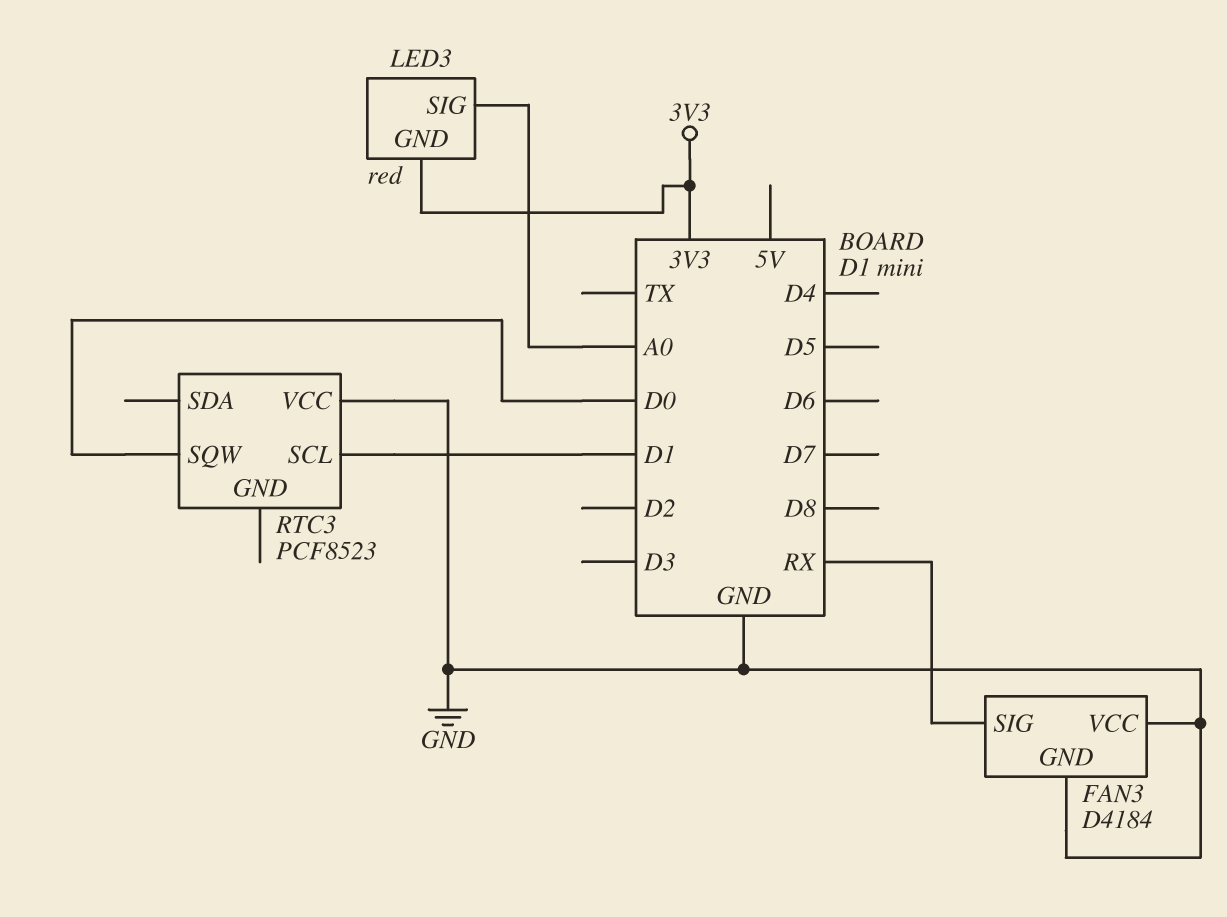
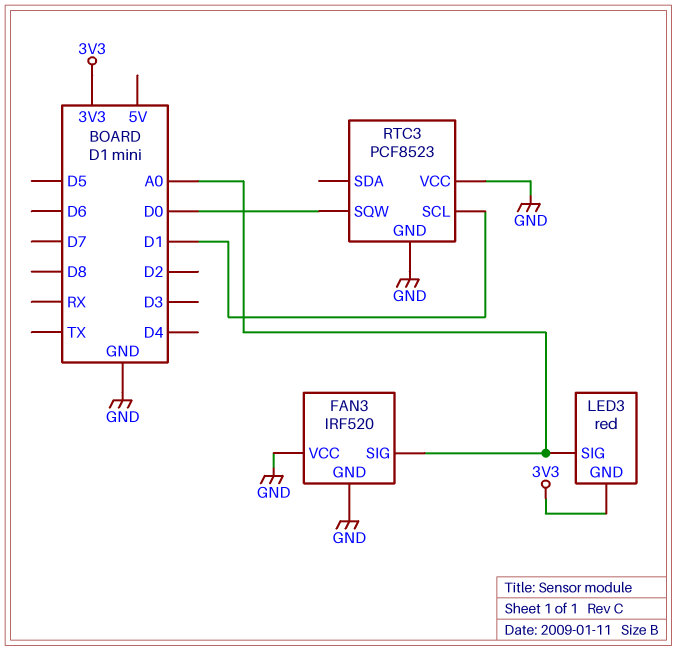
FAN3: D4184 -> IRF520
FAN3 pin SIG: RX -> A0
RTC3 pin GND: none -> GND

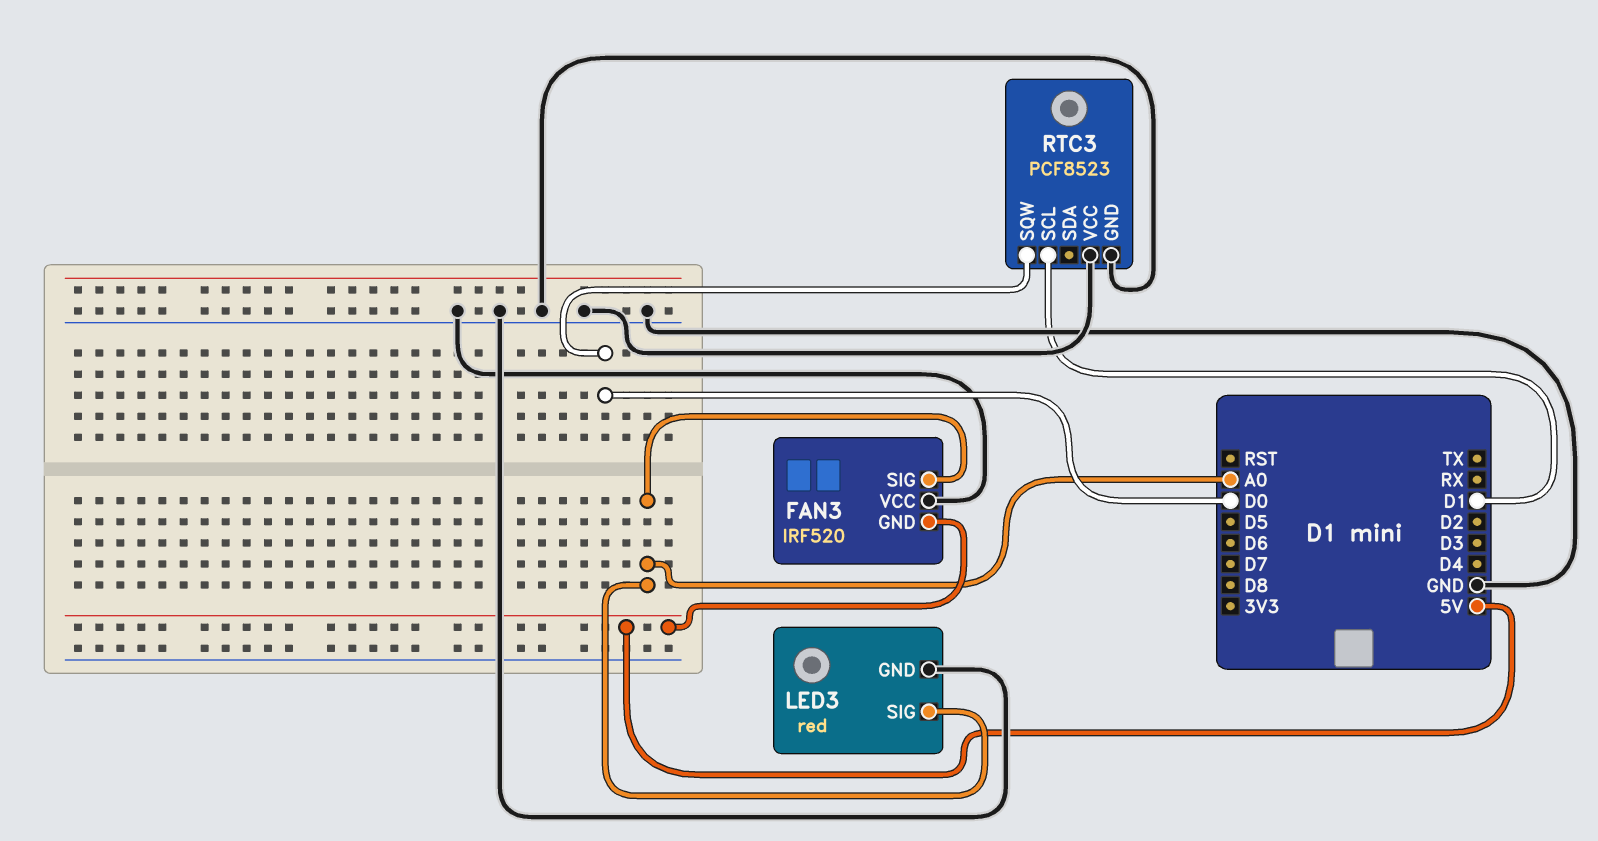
FAN3 pin GND: GND -> 5V
LED3 pin GND: 3V3 -> GND

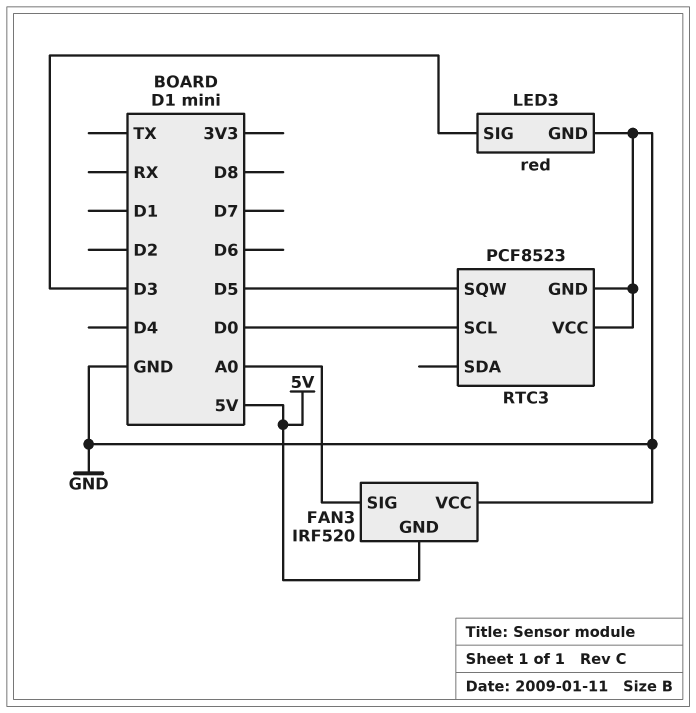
LED3 pin SIG: A0 -> D3
RTC3 pin SCL: D1 -> D0
RTC3 pin SQW: D0 -> D5

